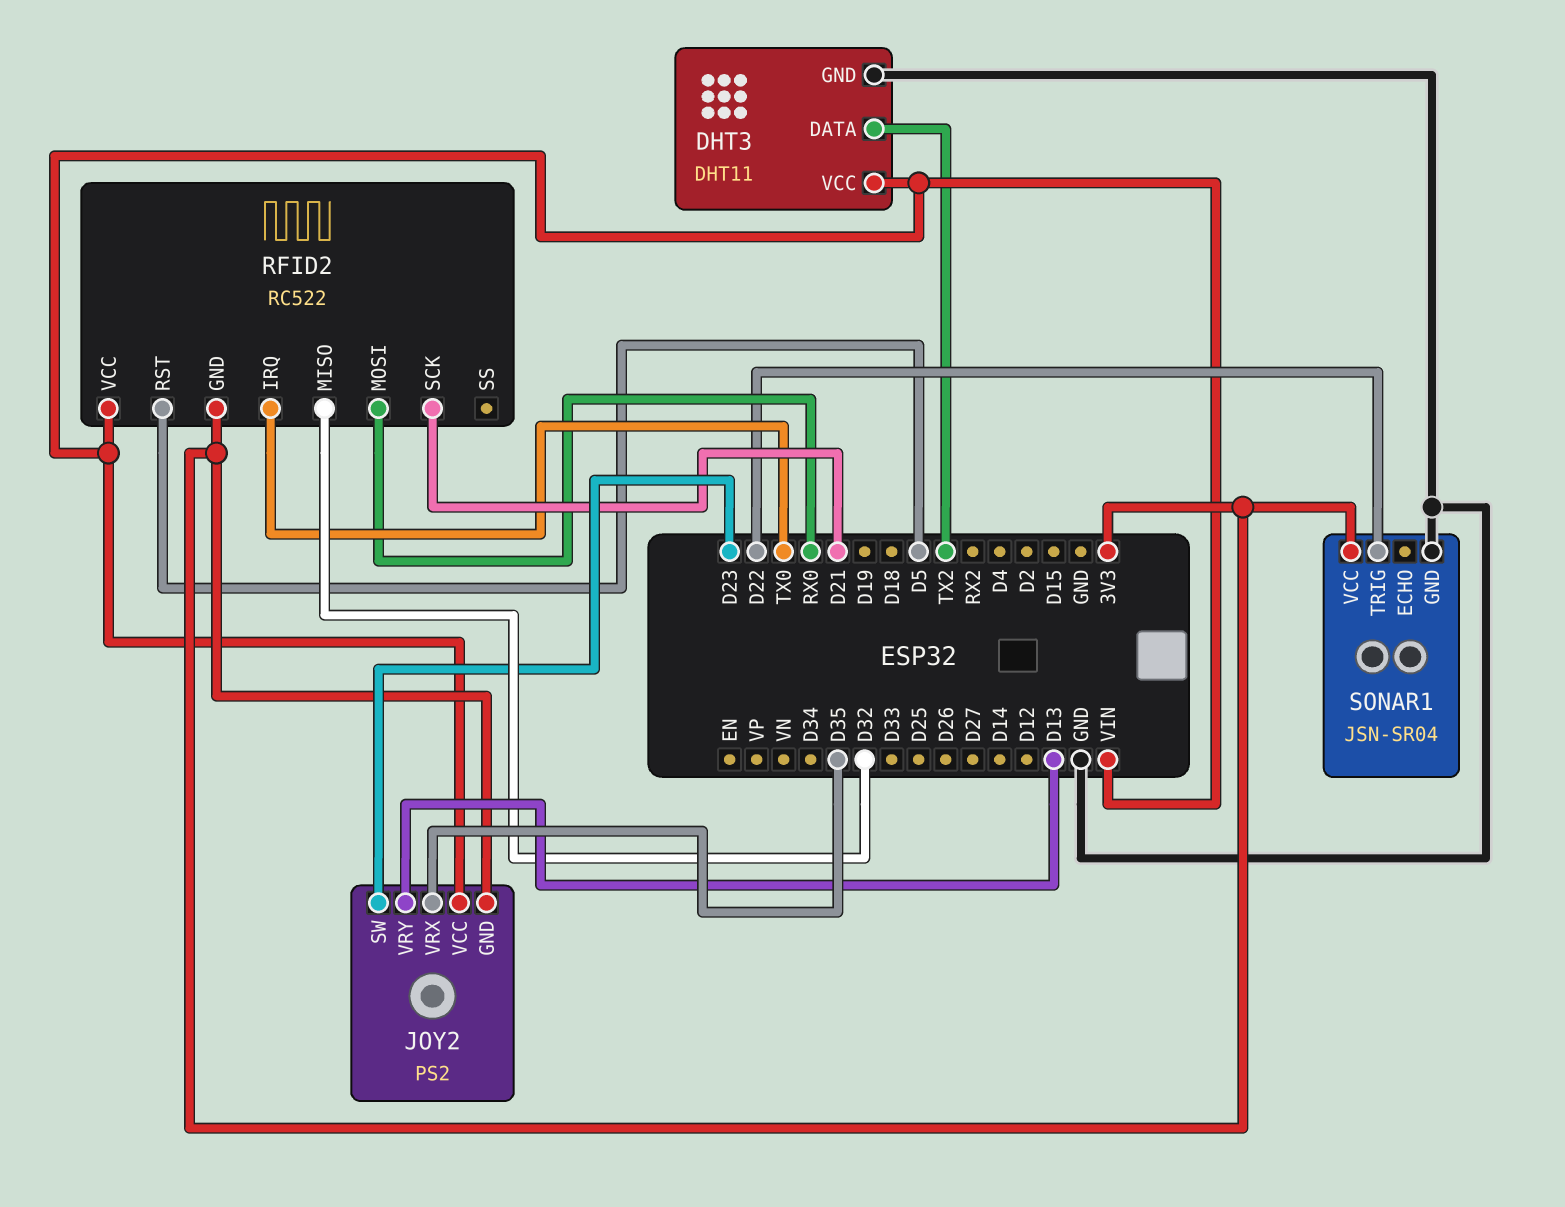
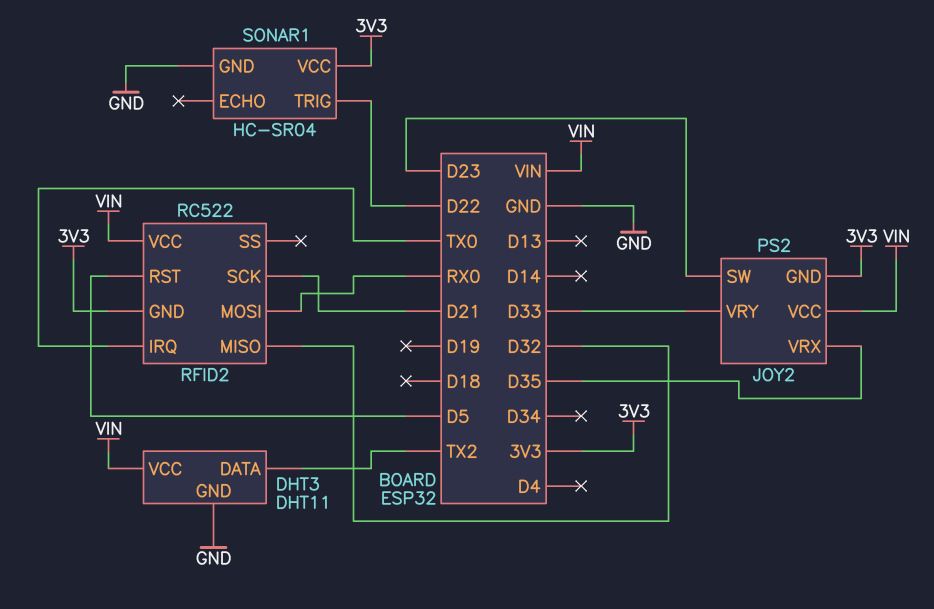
JOY2 pin VRY: D13 -> D33
SONAR1: JSN-SR04 -> HC-SR04

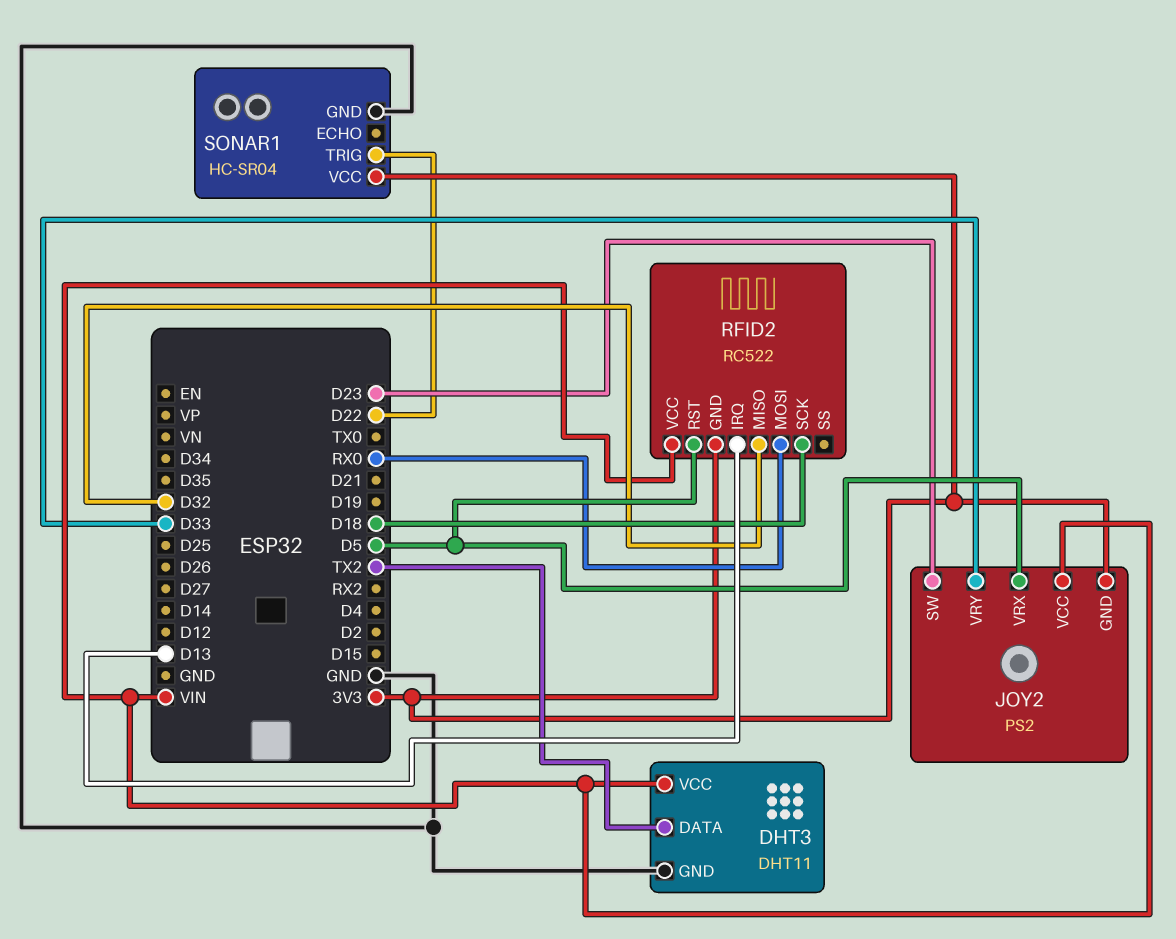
JOY2 pin VRX: D35 -> D5
RFID2 pin IRQ: TX0 -> D13
RFID2 pin SCK: D21 -> D18

